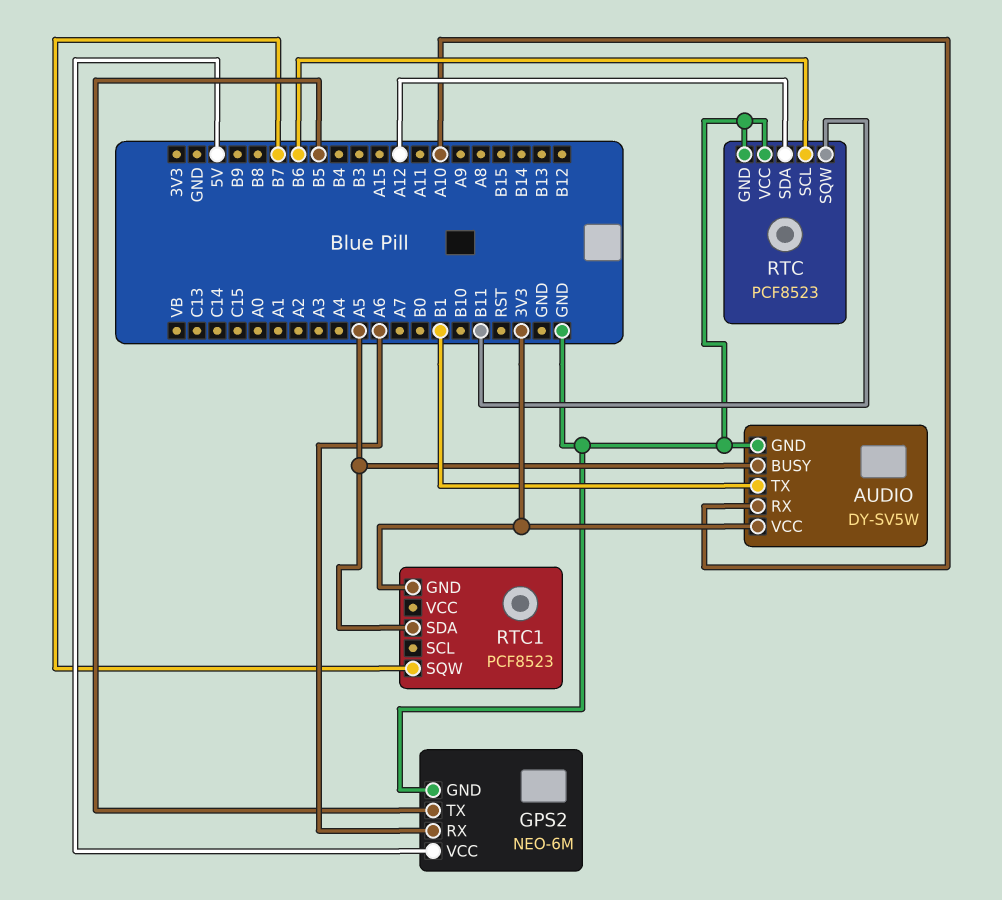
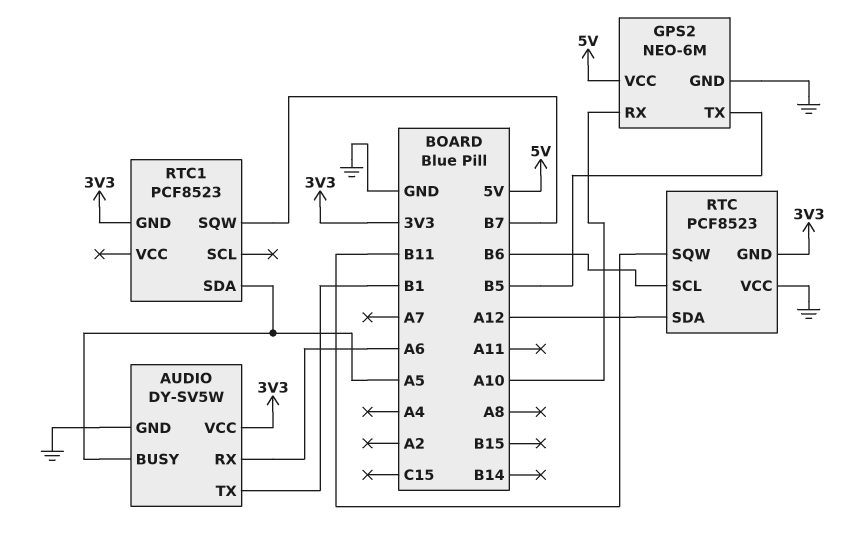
AUDIO pin RX: A10 -> A6
GPS2 pin RX: A6 -> A10
RTC pin GND: GND -> 3V3

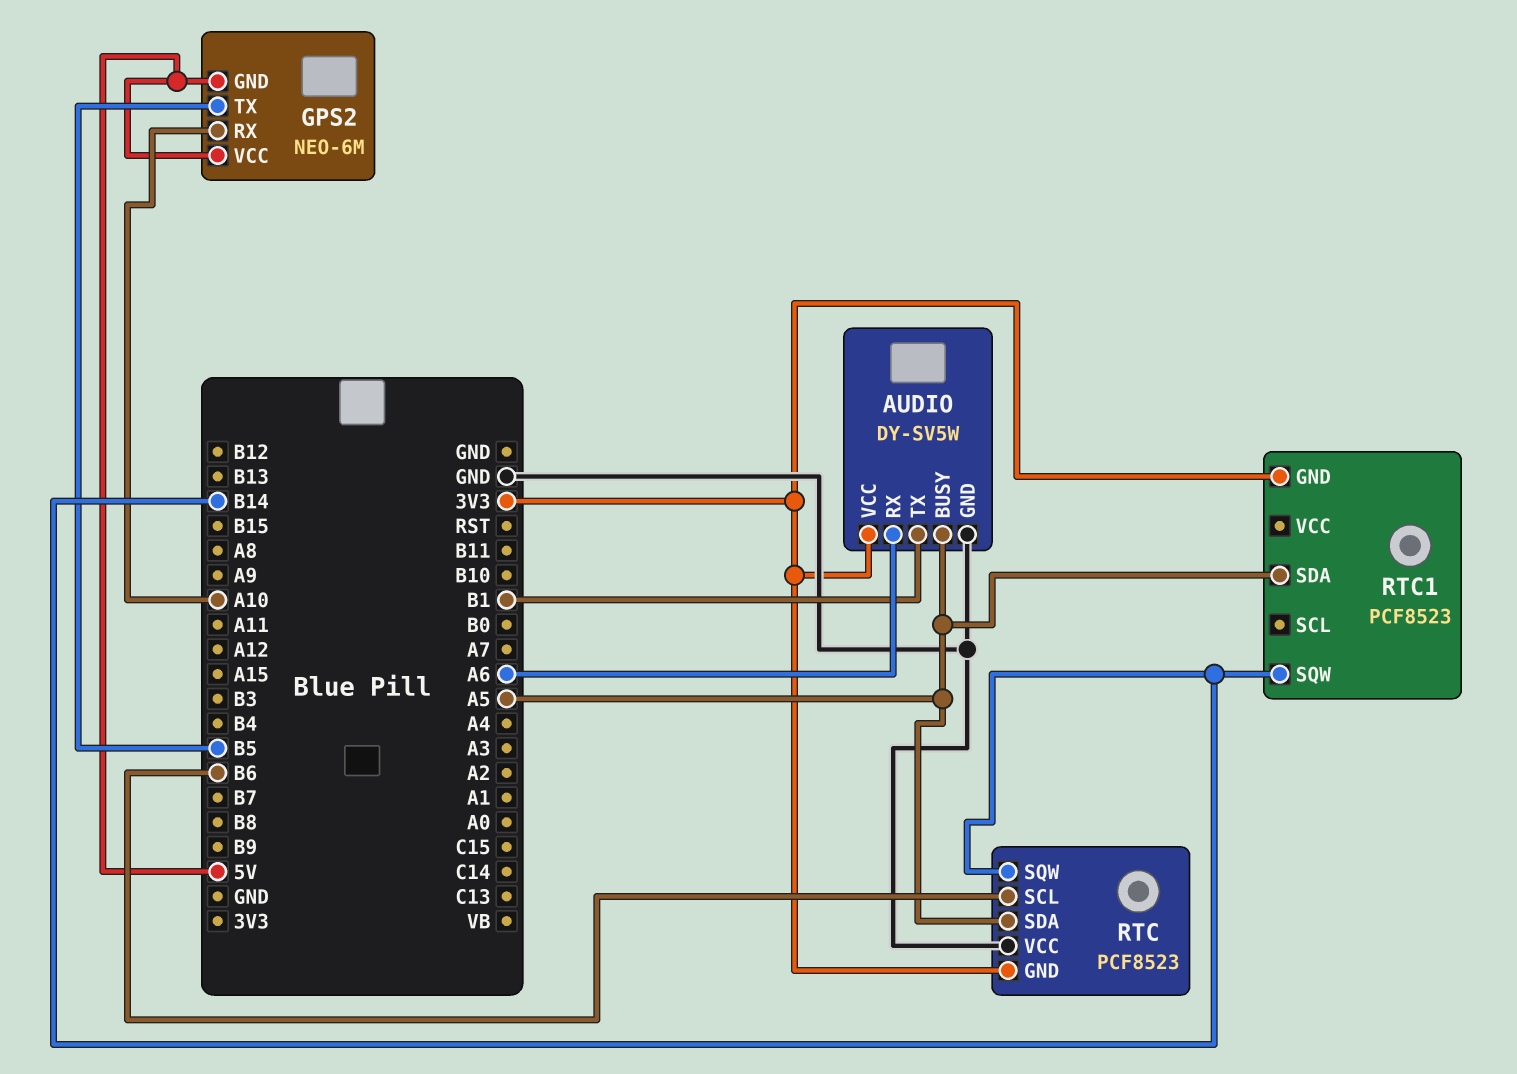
GPS2 pin GND: GND -> 5V
RTC pin SDA: A12 -> A5
RTC pin SQW: B11 -> B14
RTC1 pin SQW: B7 -> B14

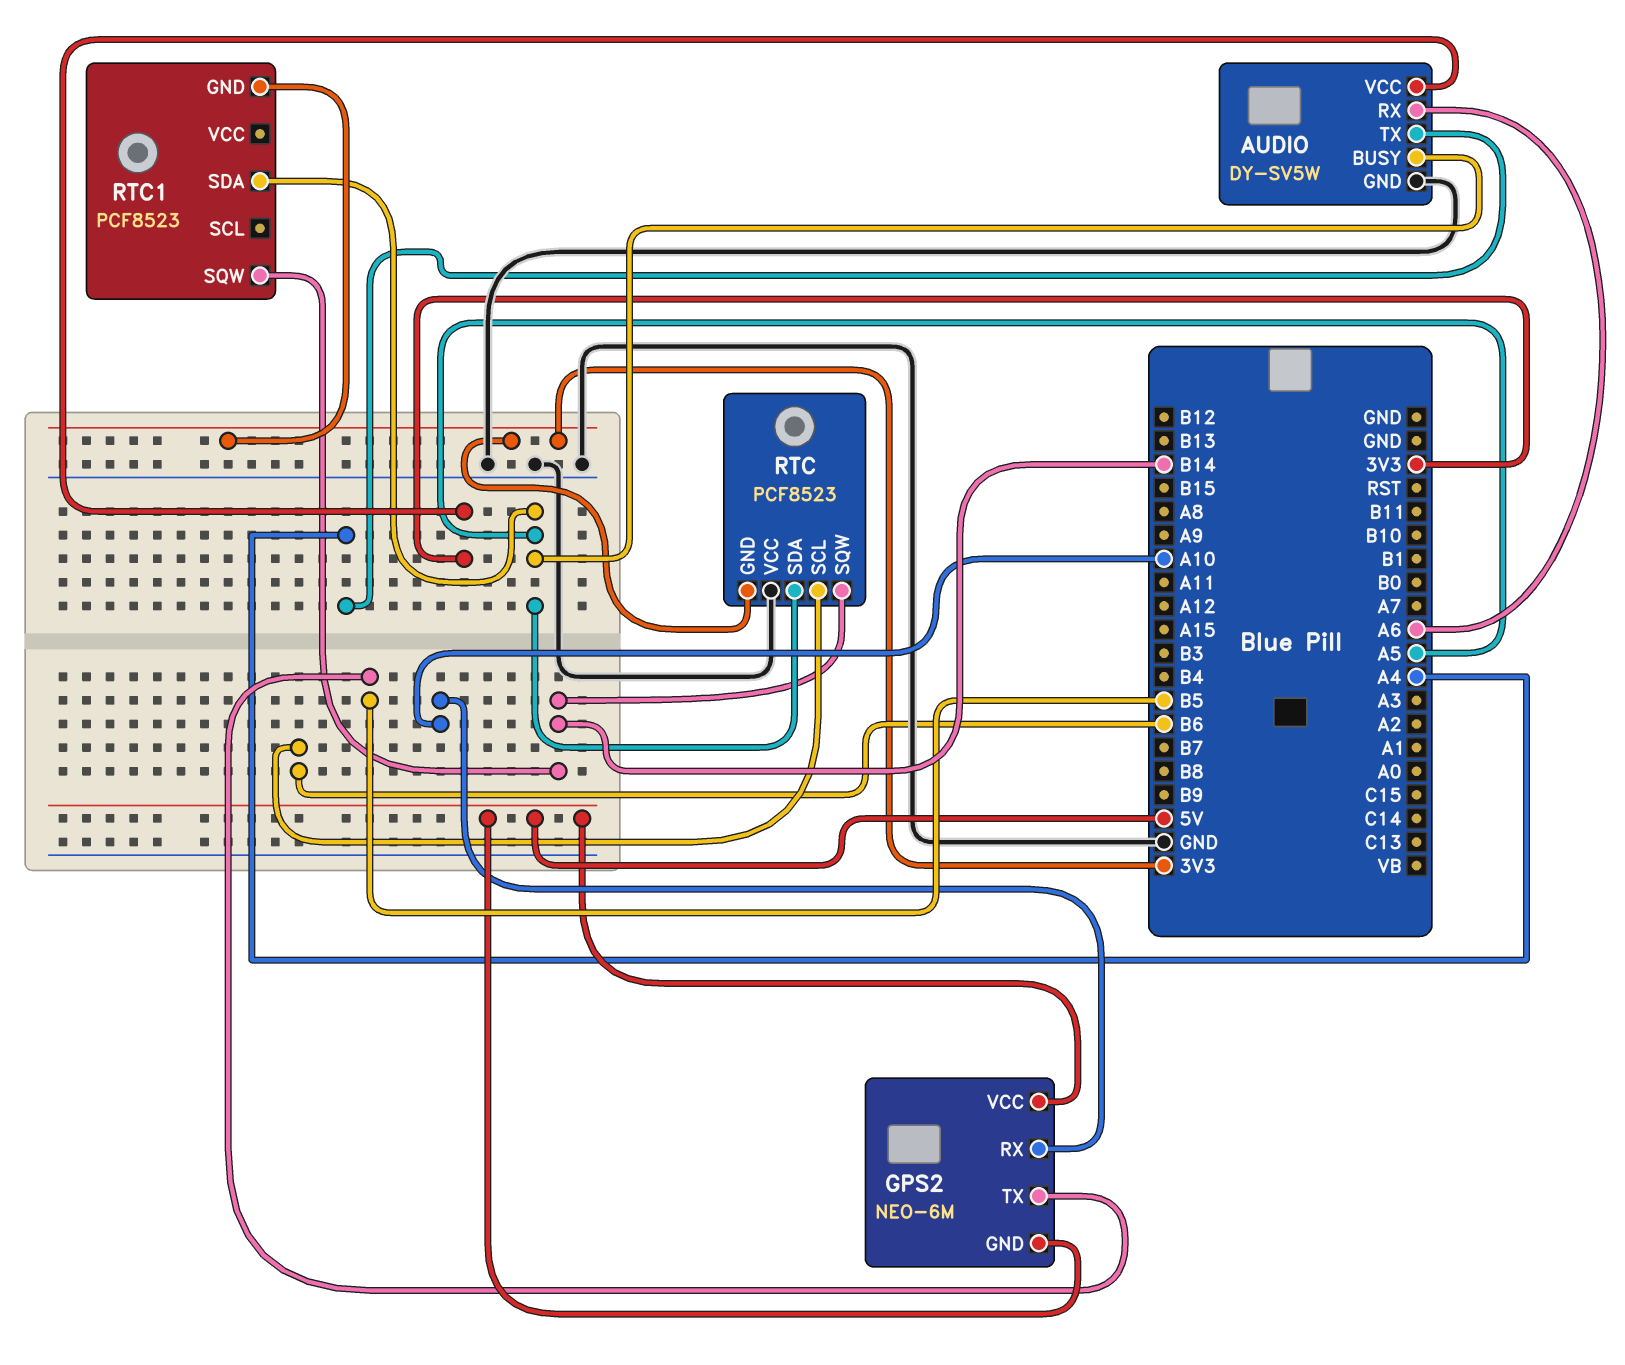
AUDIO pin TX: B1 -> A4

